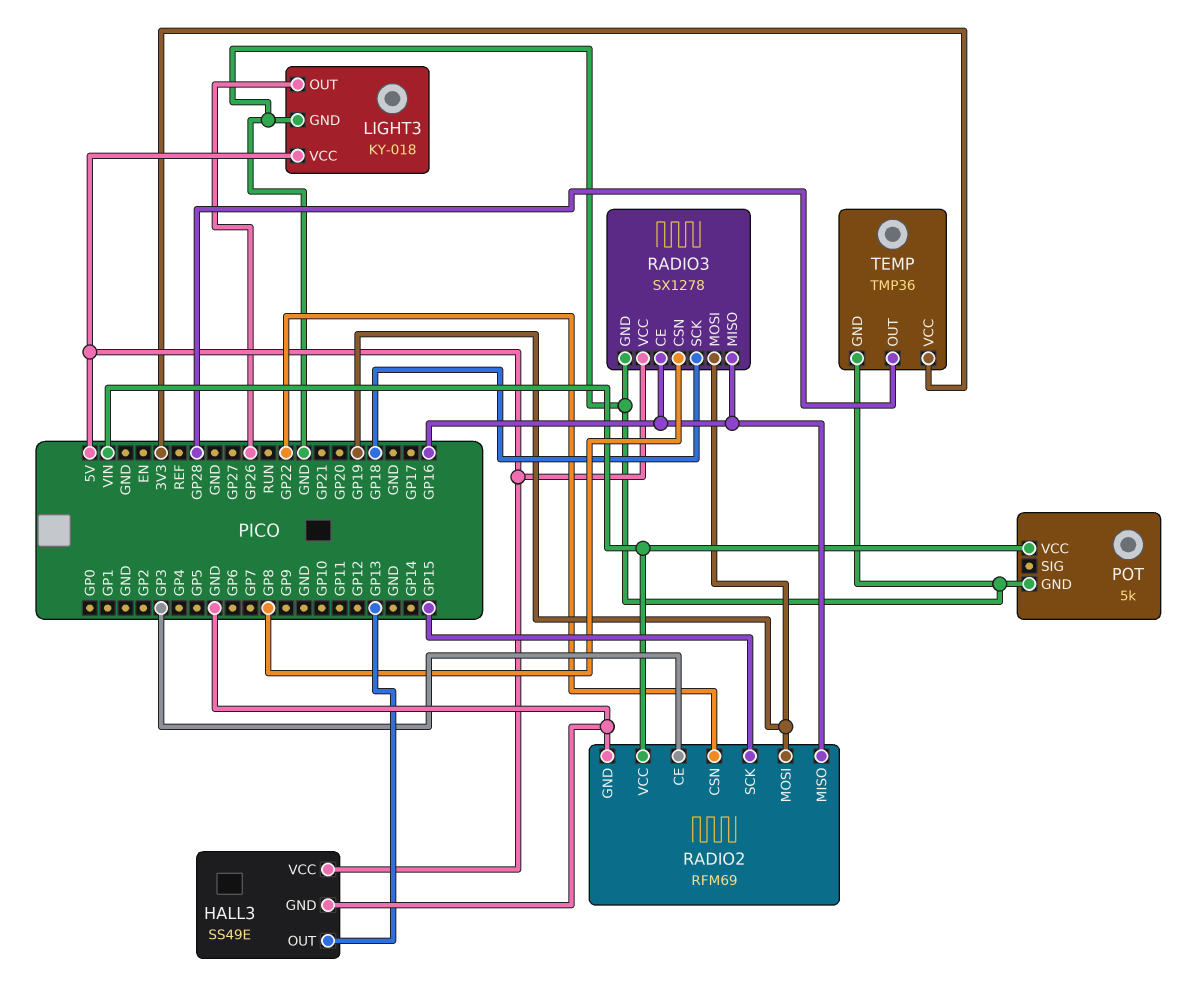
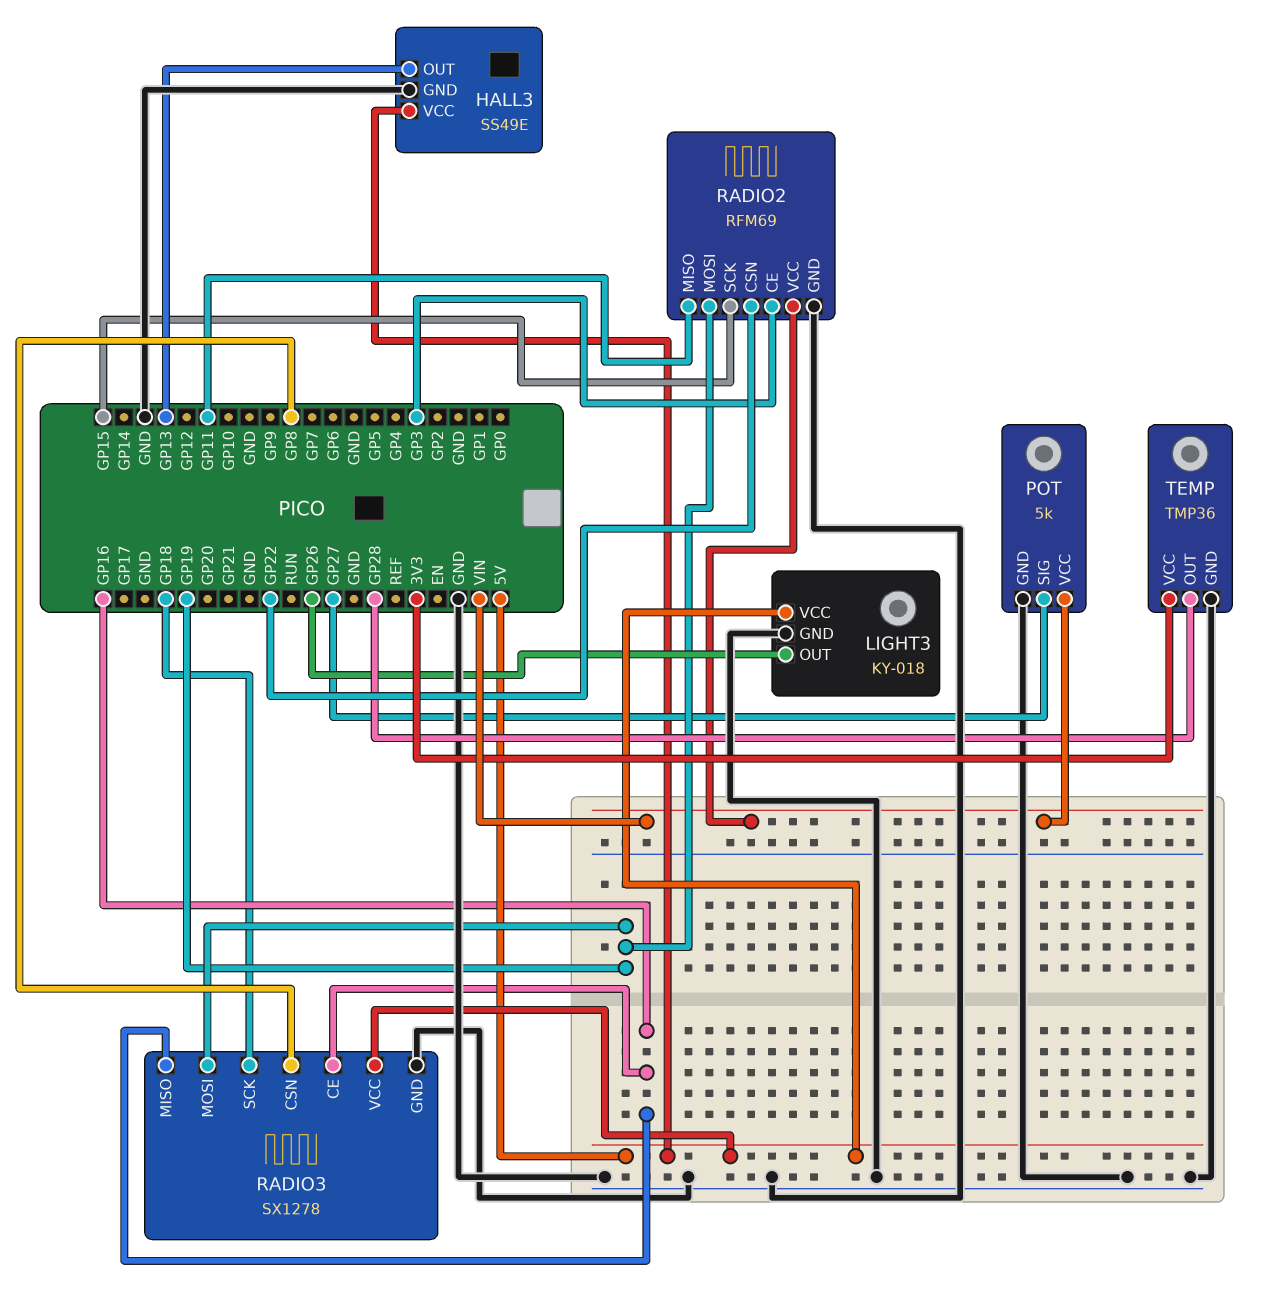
POT pin SIG: none -> GP27
RADIO2 pin MISO: GP16 -> GP11

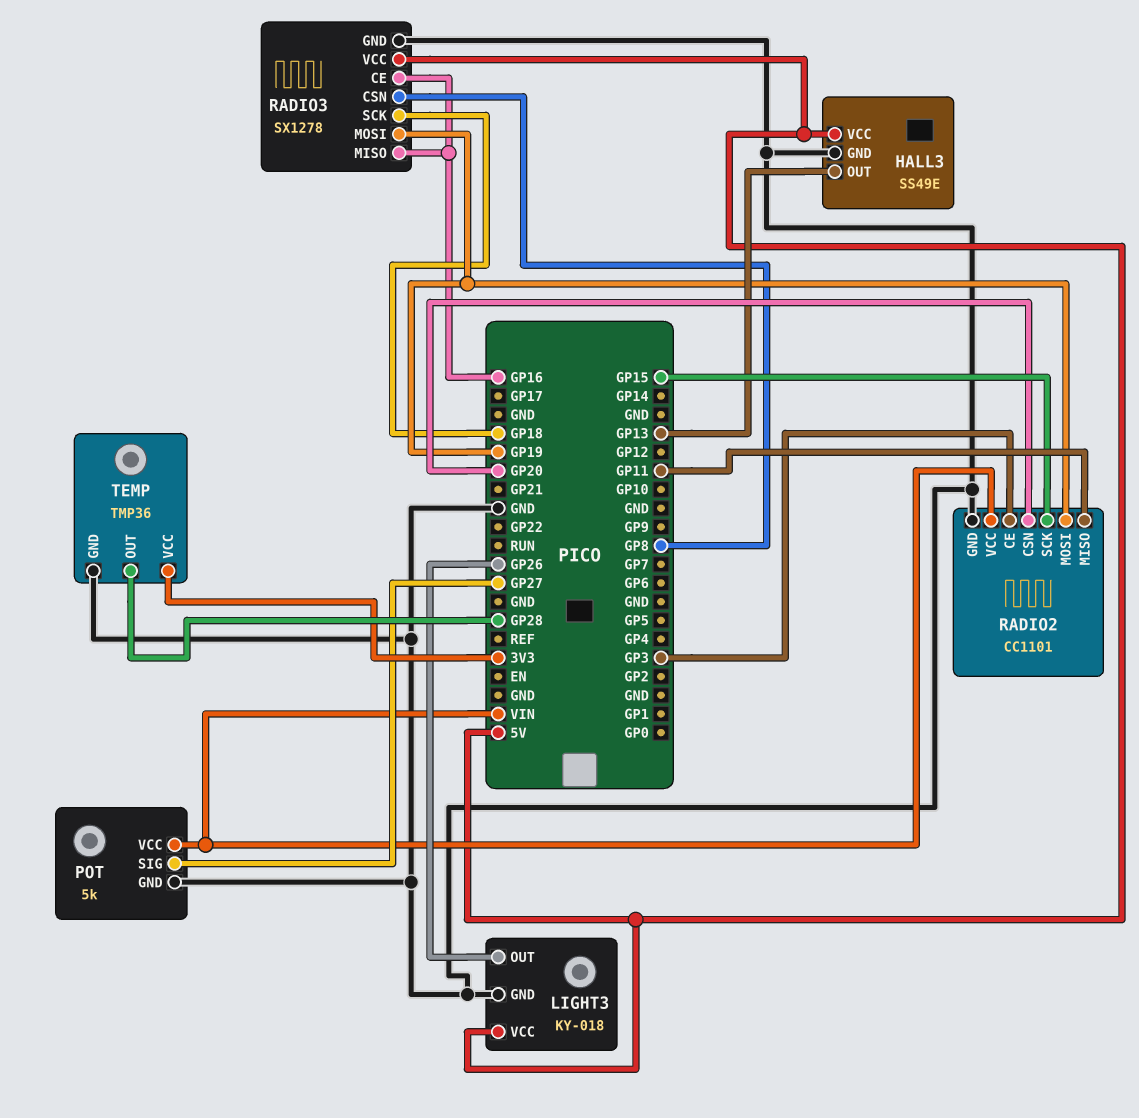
RADIO2: RFM69 -> CC1101
RADIO2 pin CSN: GP22 -> GP20

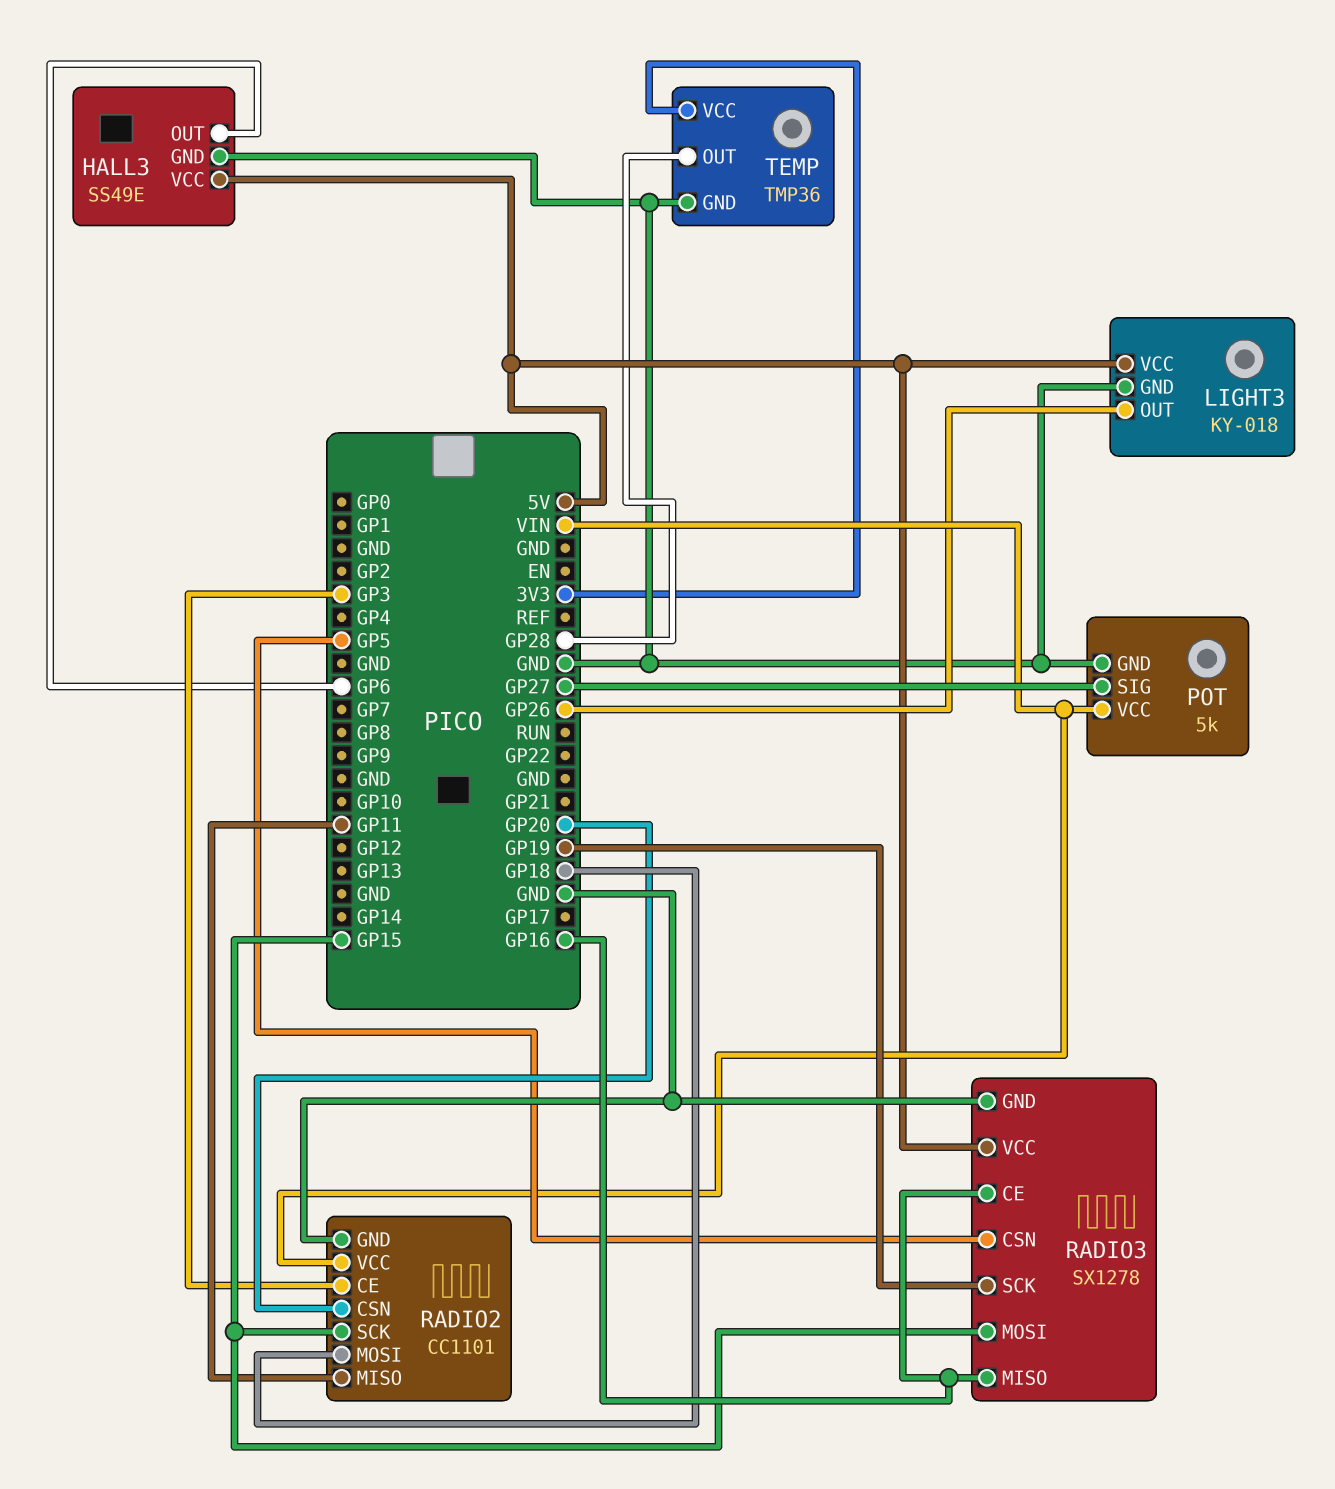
HALL3 pin OUT: GP13 -> GP6
RADIO2 pin MOSI: GP19 -> GP18
RADIO3 pin CSN: GP8 -> GP5
RADIO3 pin MOSI: GP19 -> GP15
RADIO3 pin SCK: GP18 -> GP19

